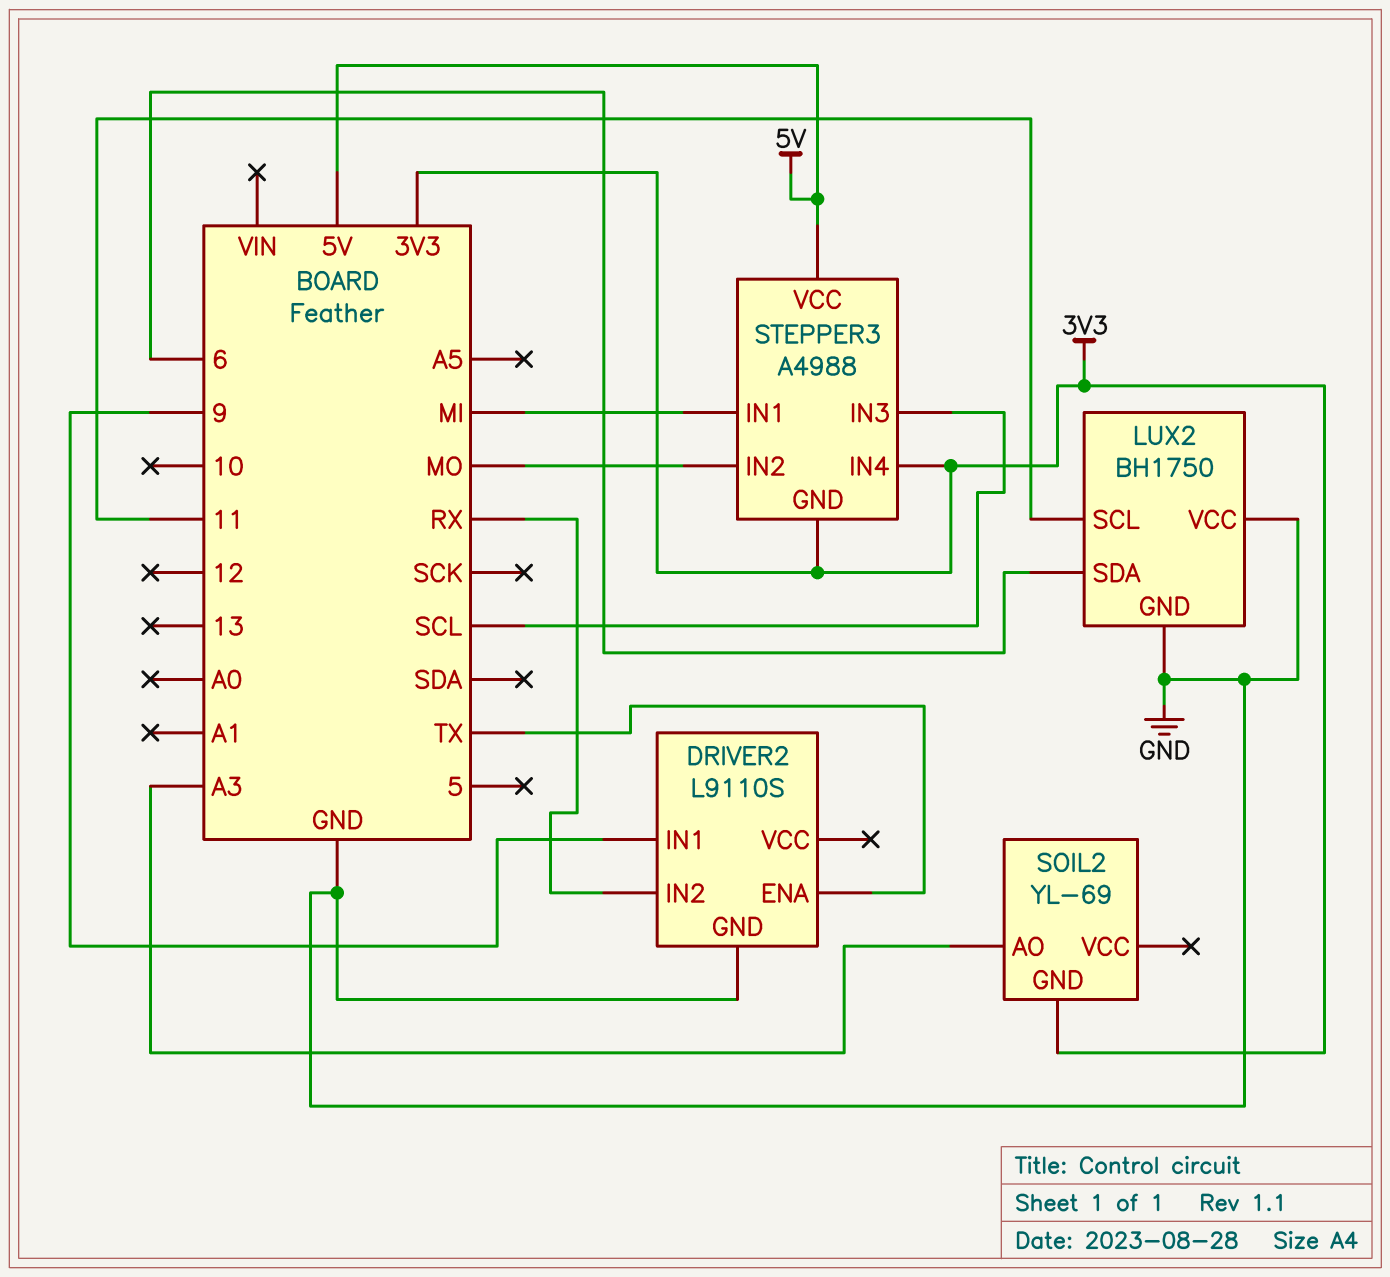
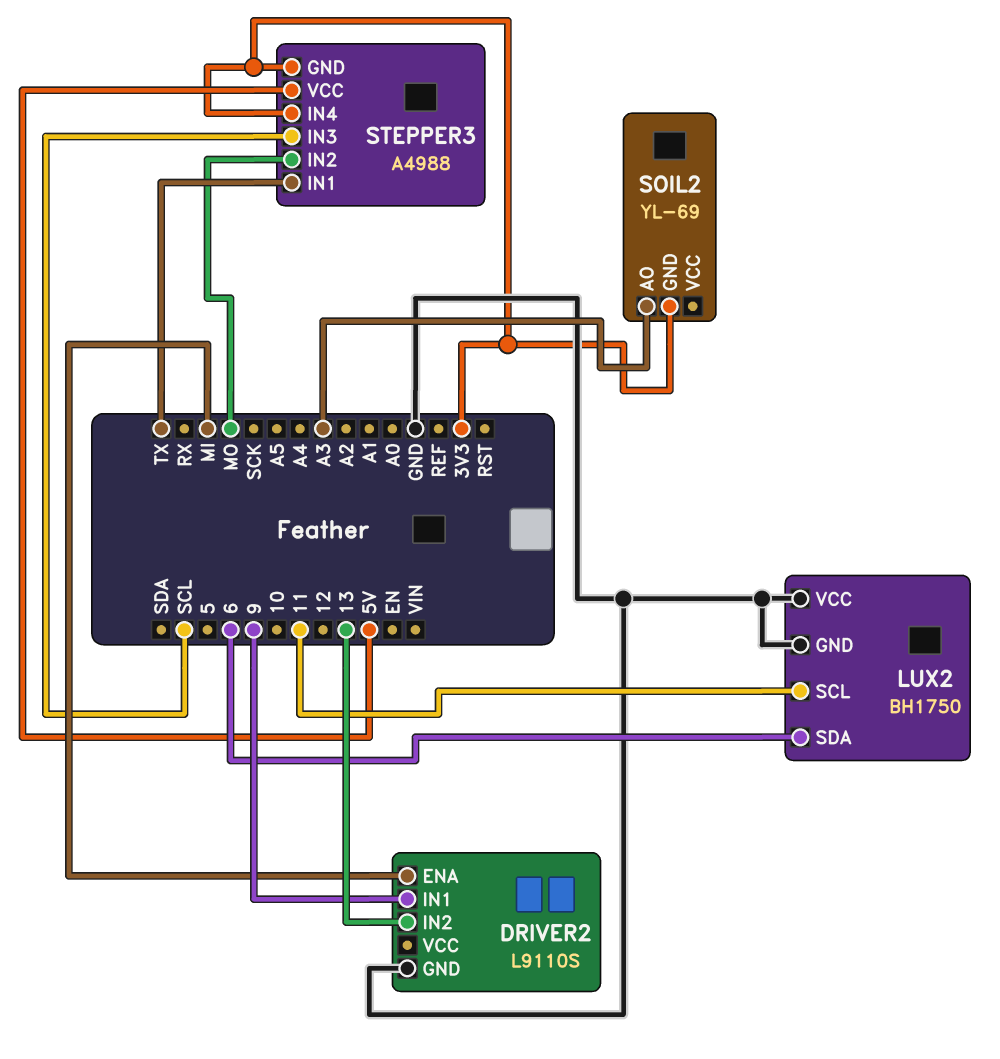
DRIVER2 pin ENA: TX -> MI
DRIVER2 pin IN2: RX -> 13
STEPPER3 pin IN1: MI -> TX

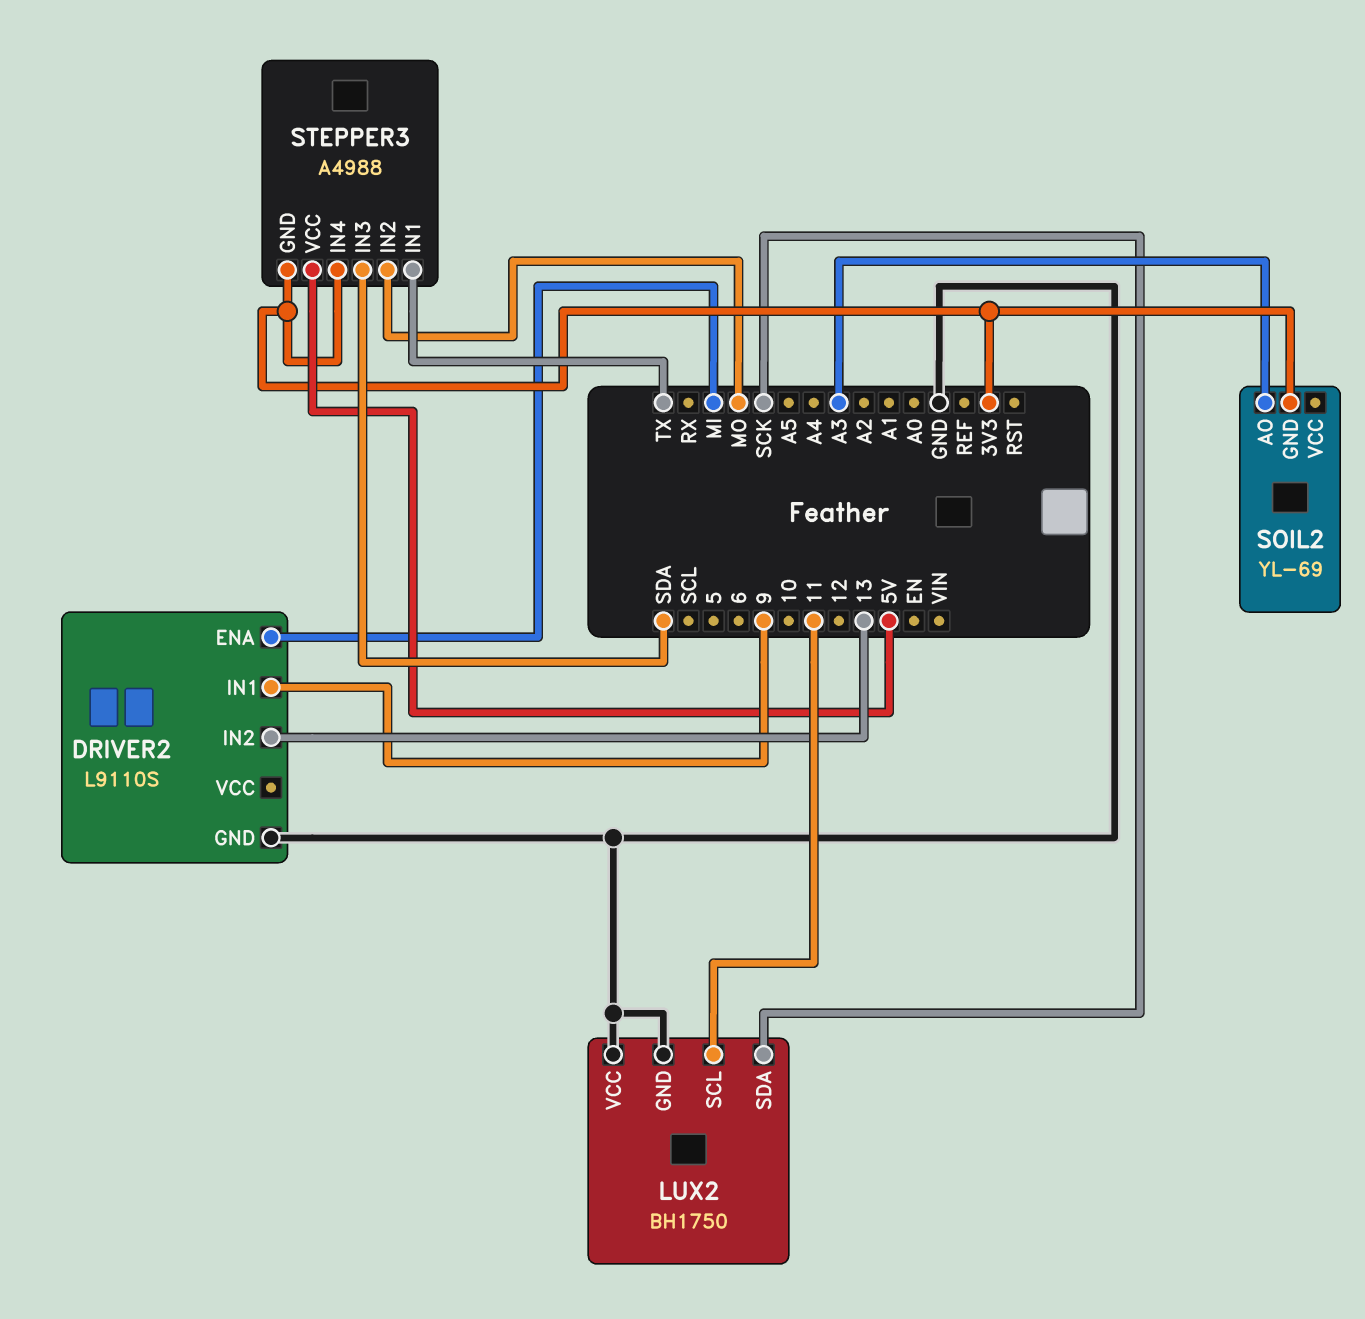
LUX2 pin SDA: 6 -> SCK
STEPPER3 pin IN3: SCL -> SDA

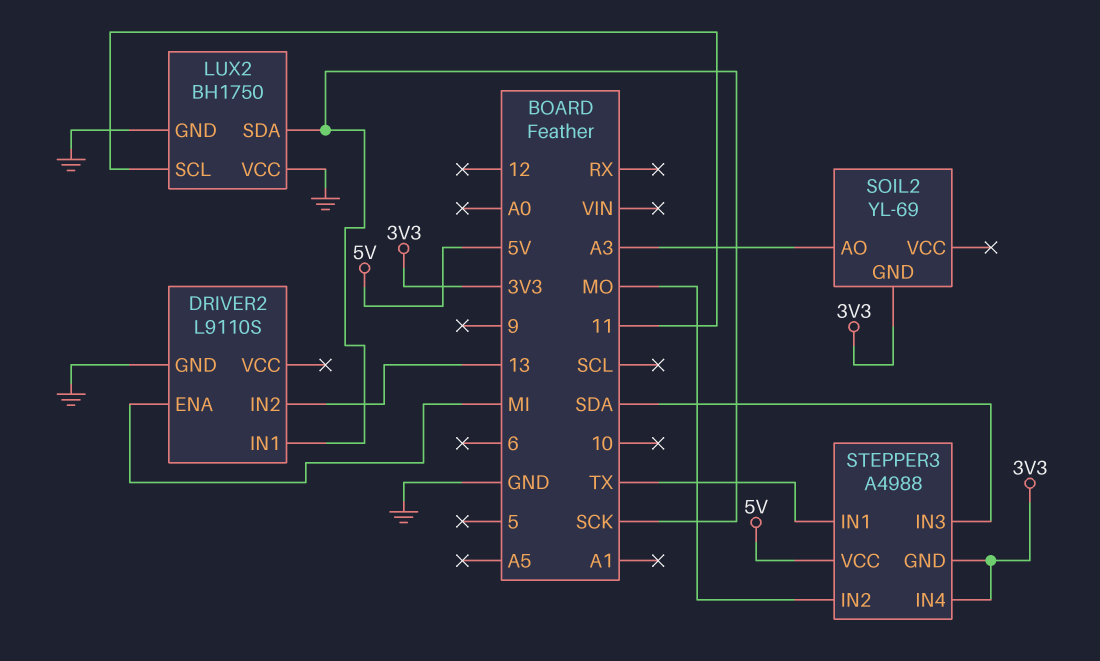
DRIVER2 pin IN1: 9 -> SCK

